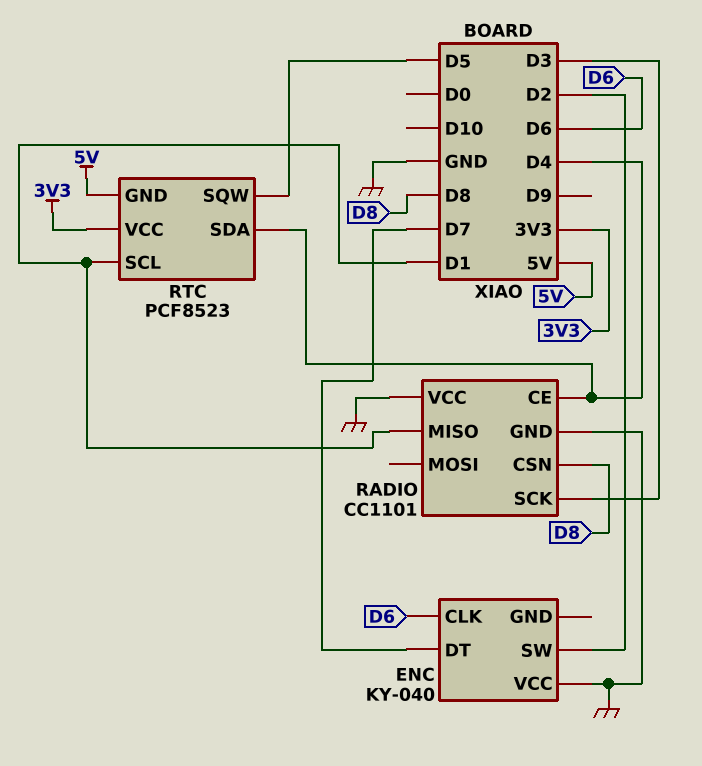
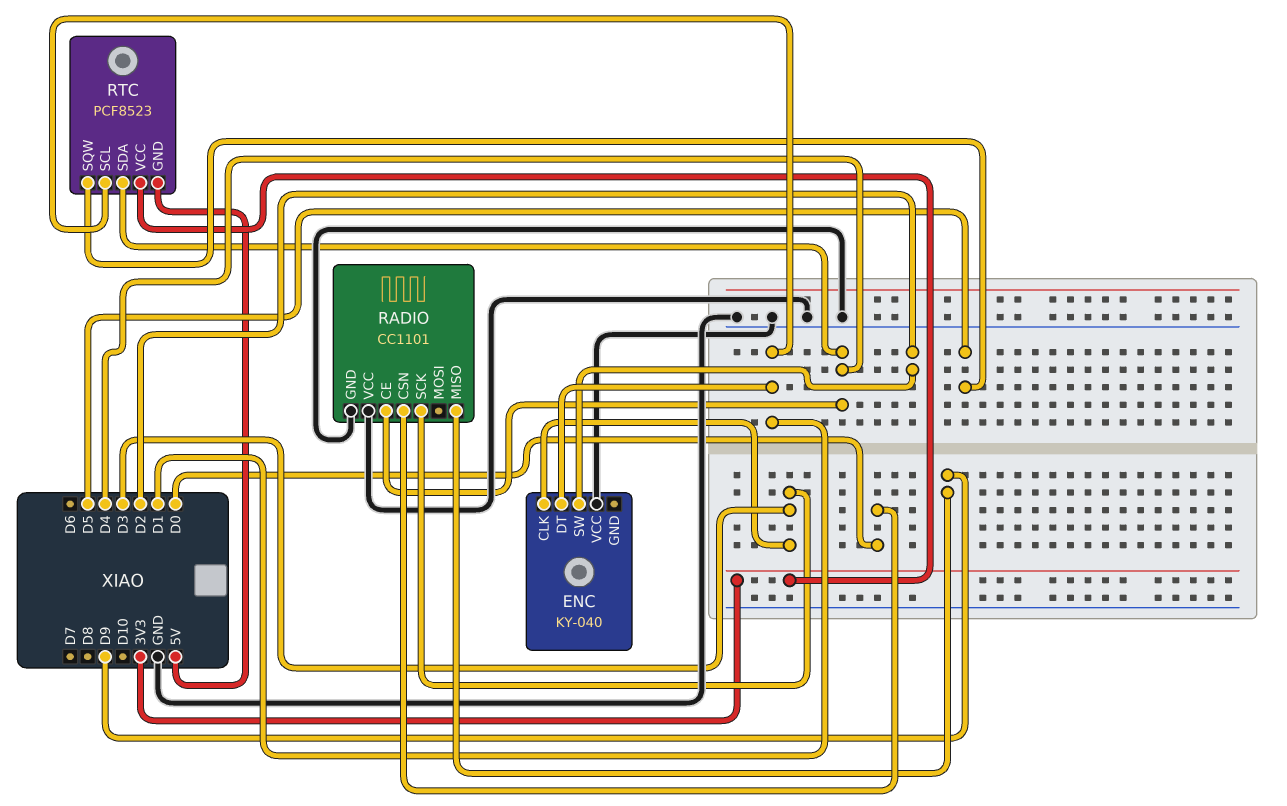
ENC pin CLK: D6 -> D3
ENC pin DT: D7 -> D1
RADIO pin CSN: D8 -> D0
RADIO pin MISO: D1 -> D9

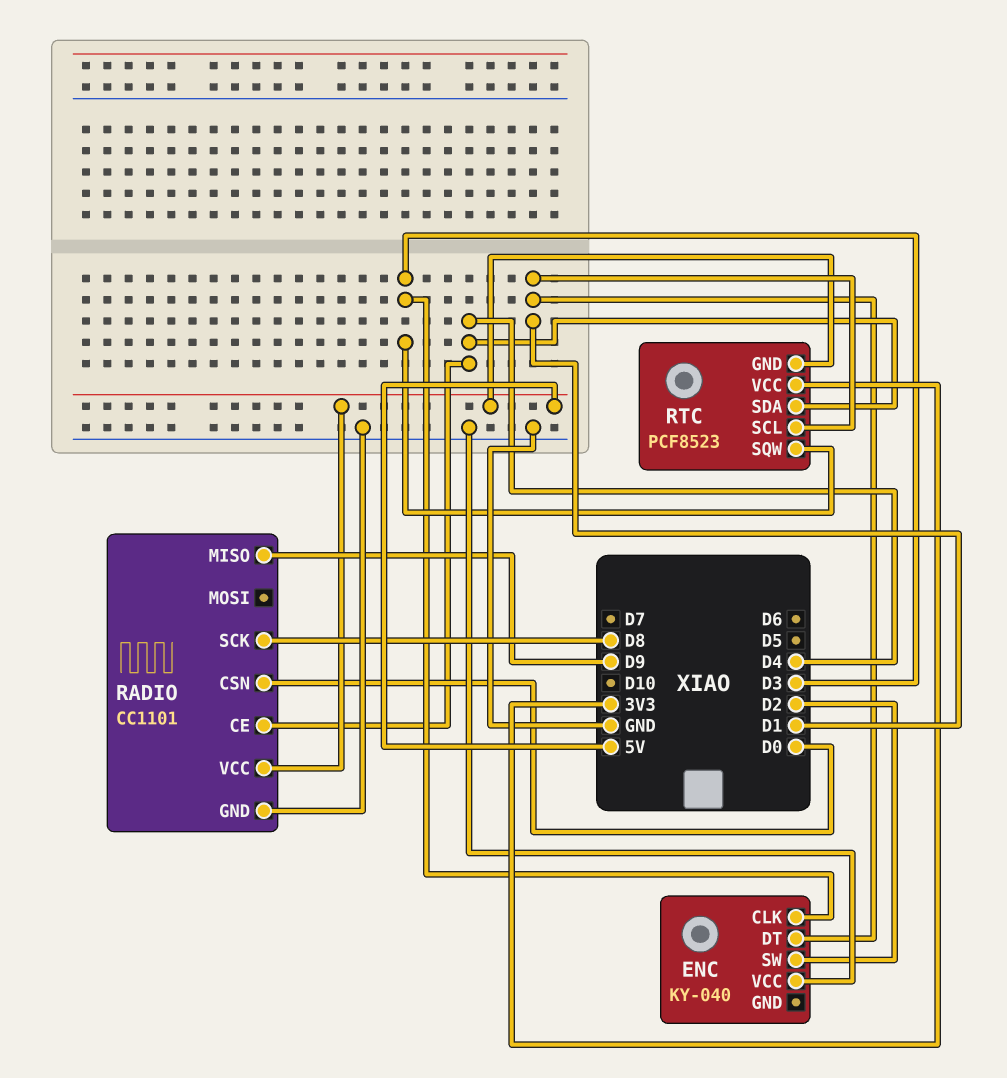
RADIO pin SCK: D3 -> D8
RADIO pin VCC: GND -> 5V
RTC pin SQW: D5 -> D3

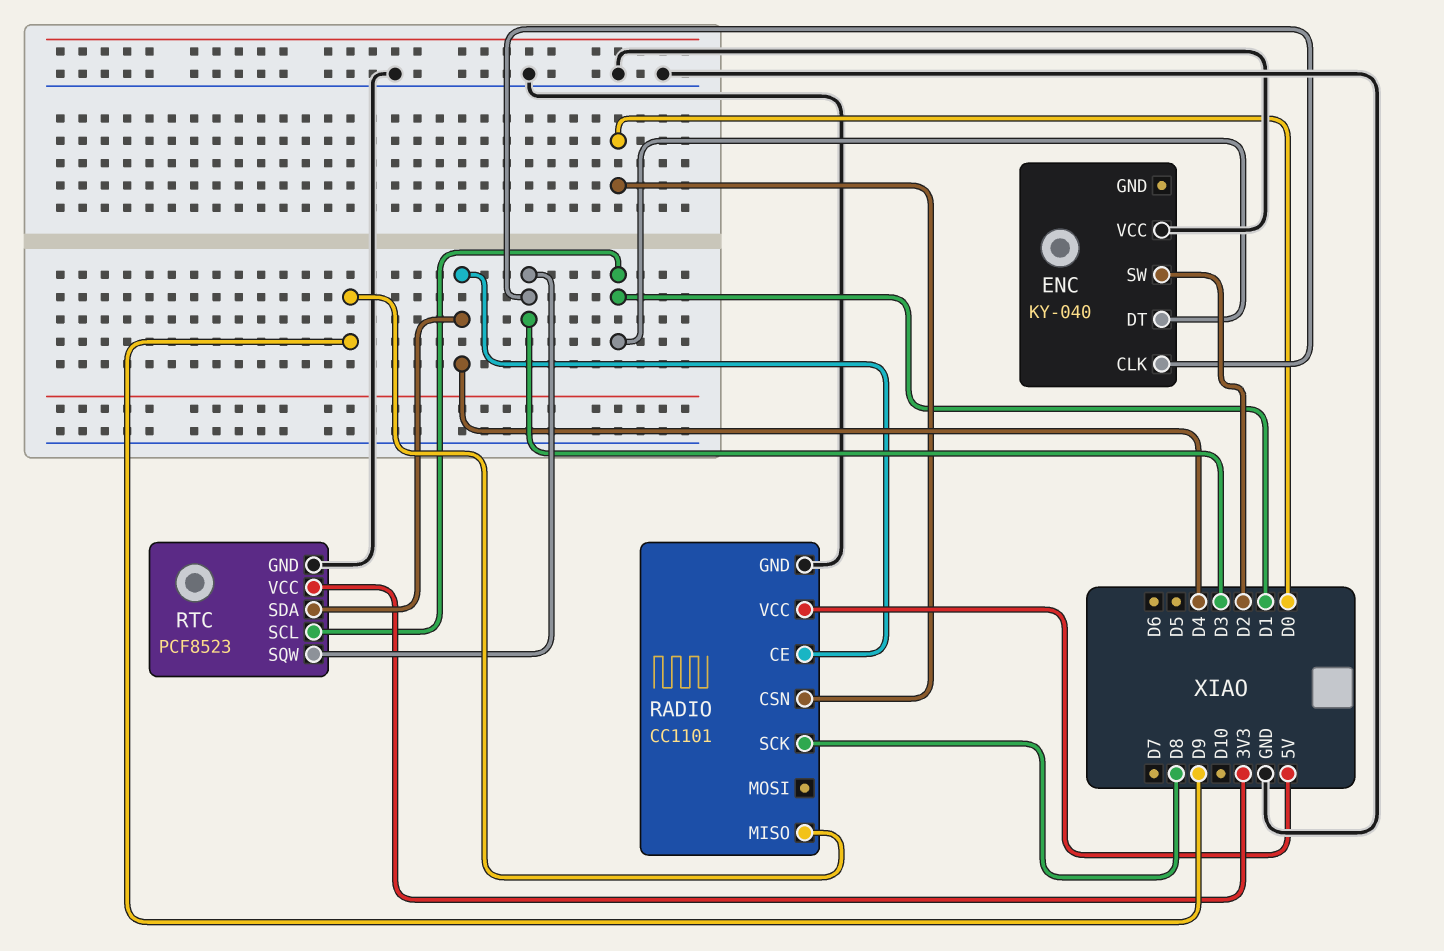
RTC pin GND: 5V -> GND

